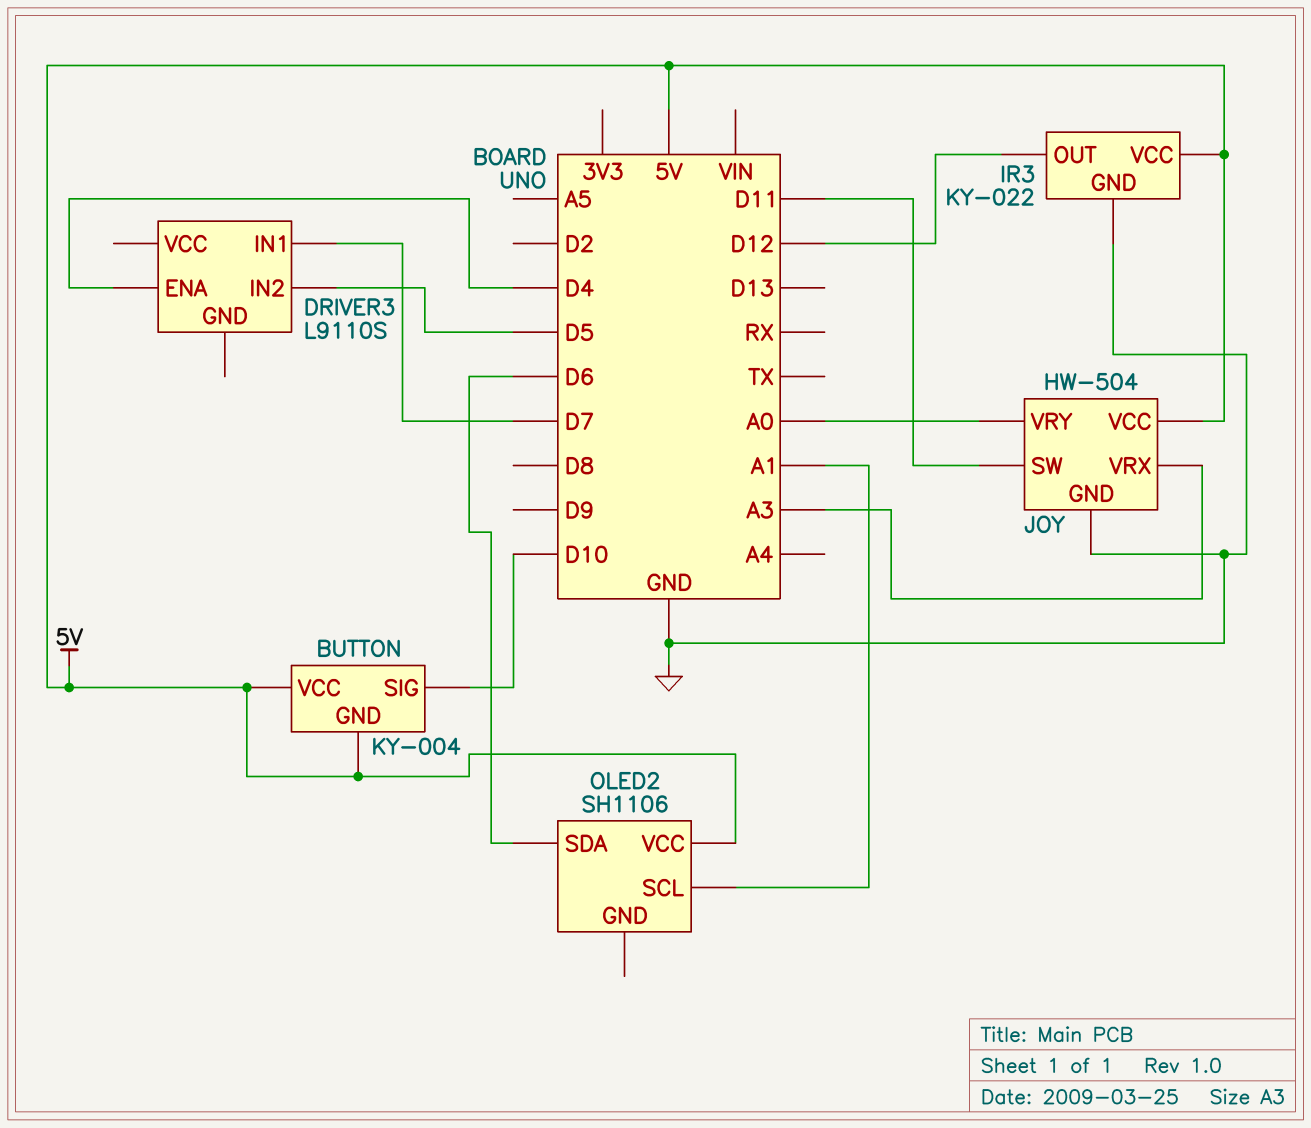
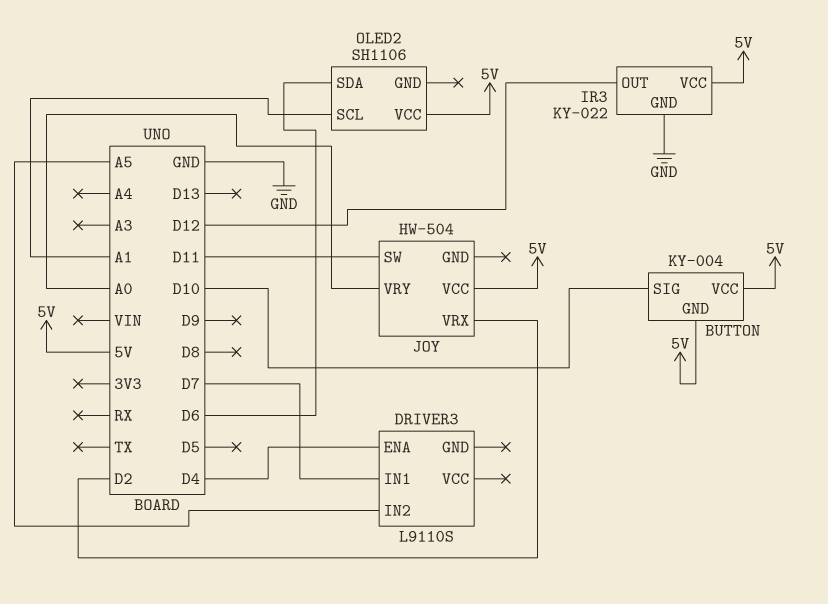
DRIVER3 pin IN2: D5 -> A5
JOY pin GND: GND -> none
JOY pin VRX: A3 -> D2

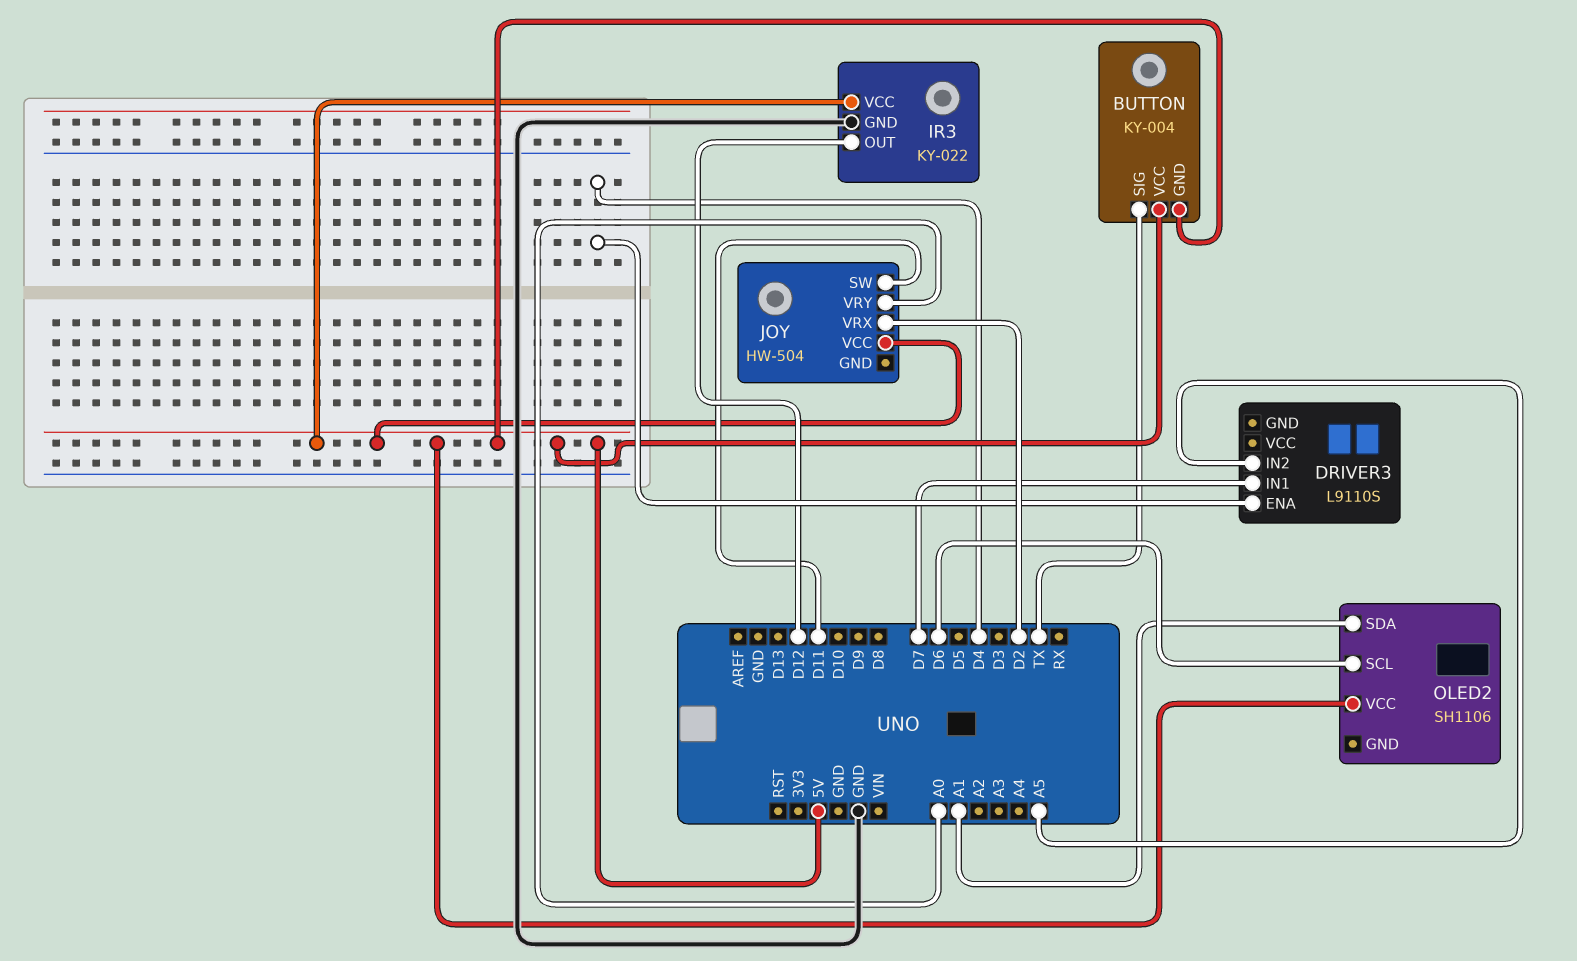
BUTTON pin SIG: D10 -> TX
OLED2 pin SCL: A1 -> D6
OLED2 pin SDA: D6 -> A1

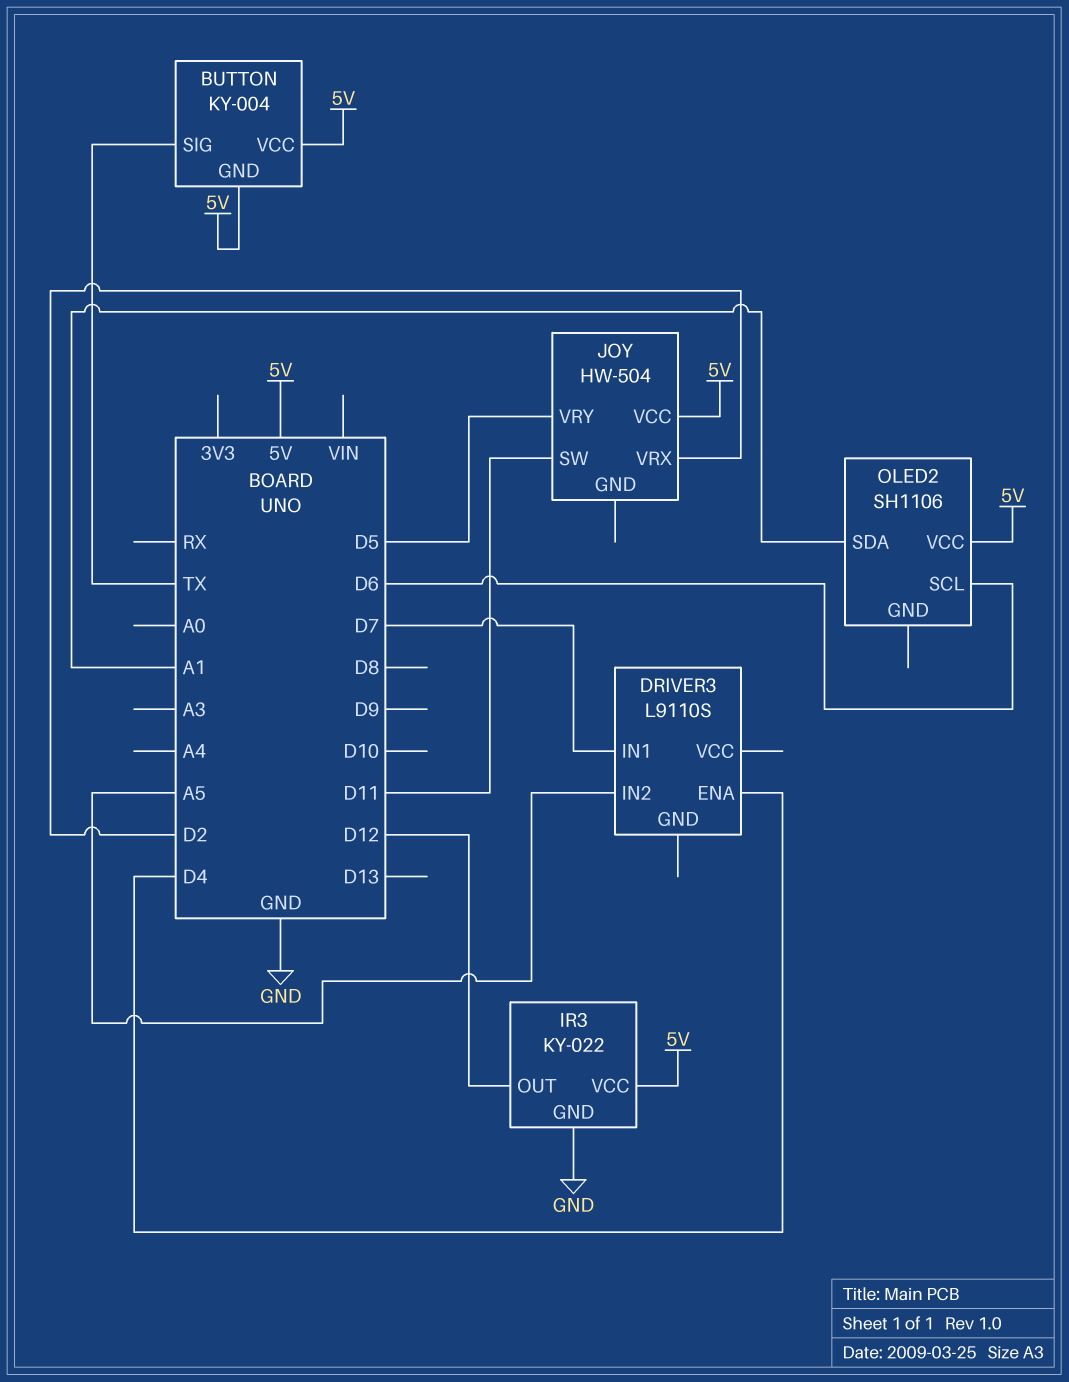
JOY pin VRY: A0 -> D5

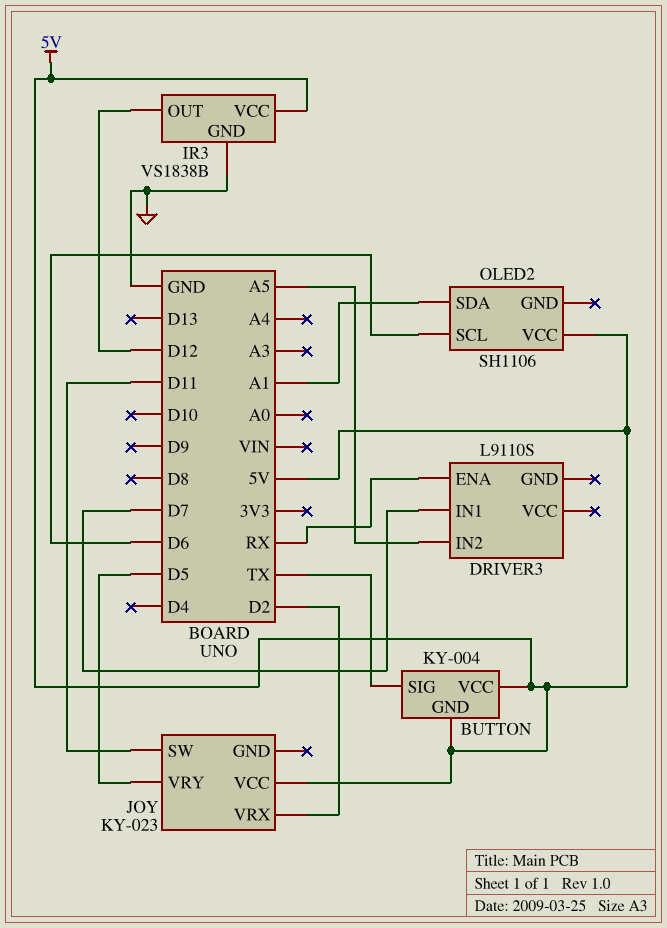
DRIVER3 pin ENA: D4 -> RX
IR3: KY-022 -> VS1838B
JOY: HW-504 -> KY-023

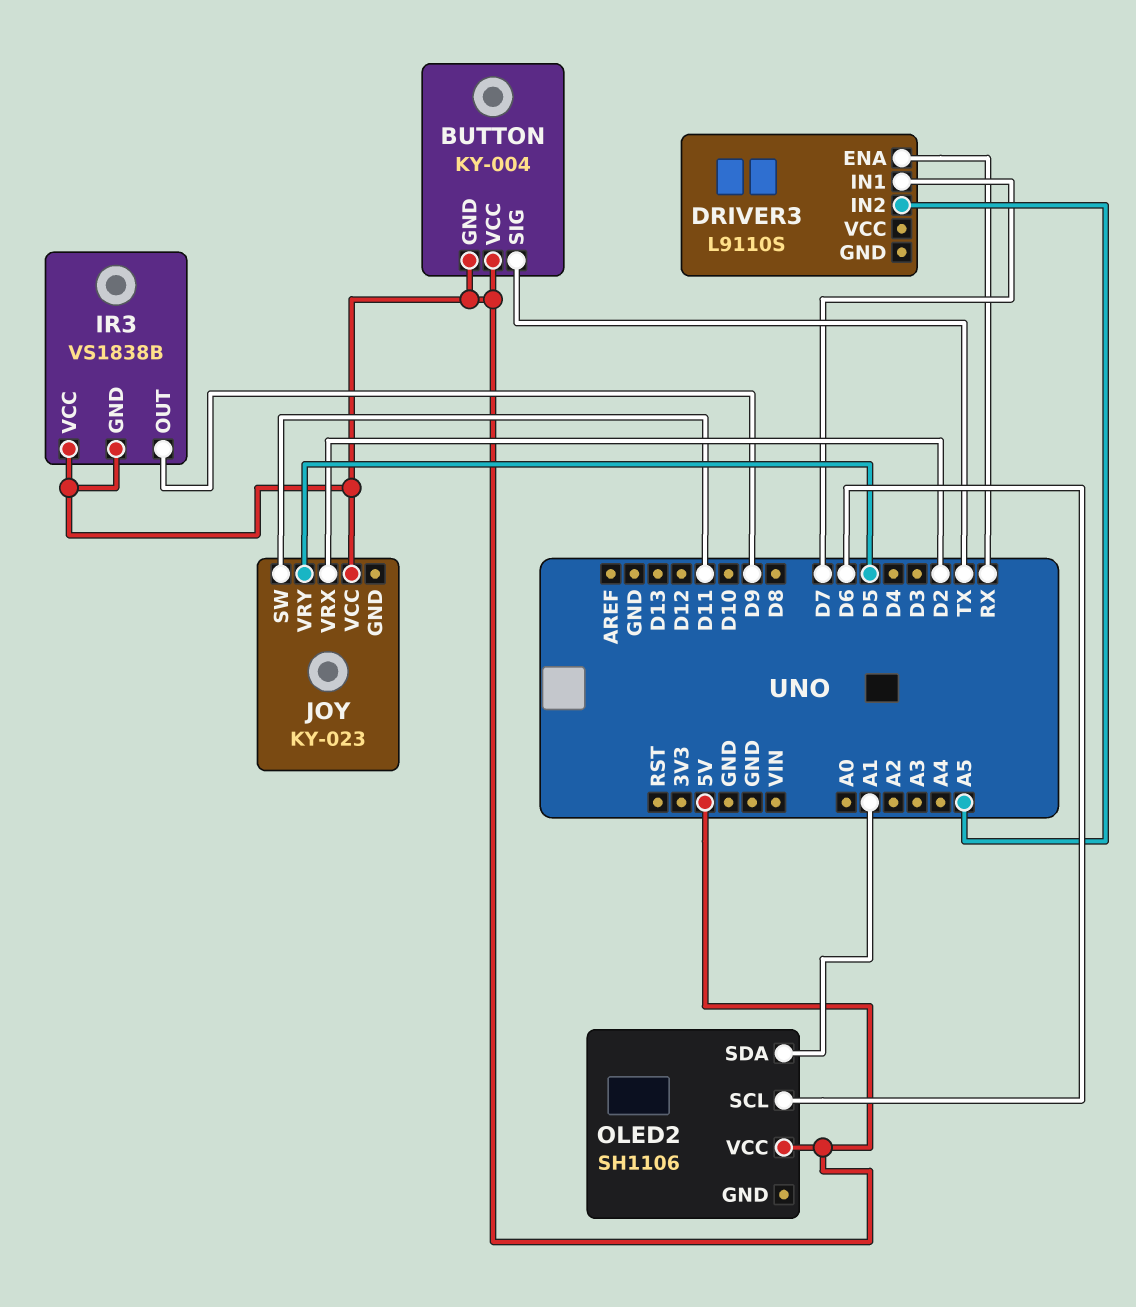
IR3 pin GND: GND -> 5V
IR3 pin OUT: D12 -> D9

